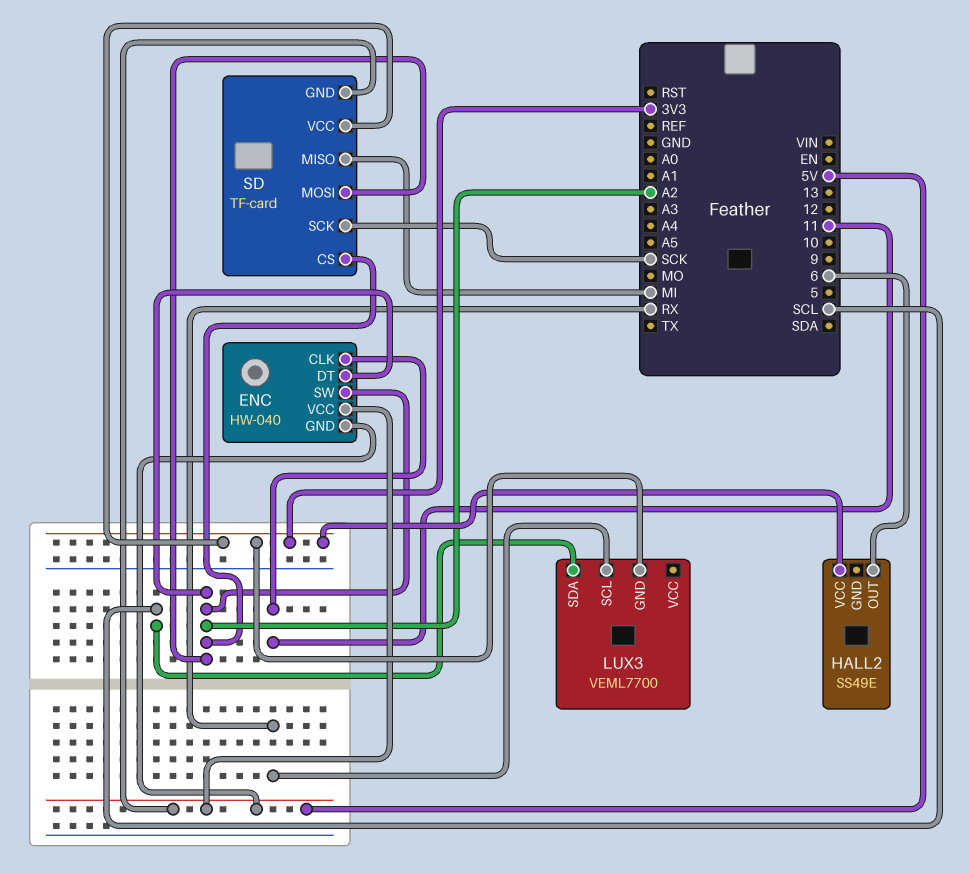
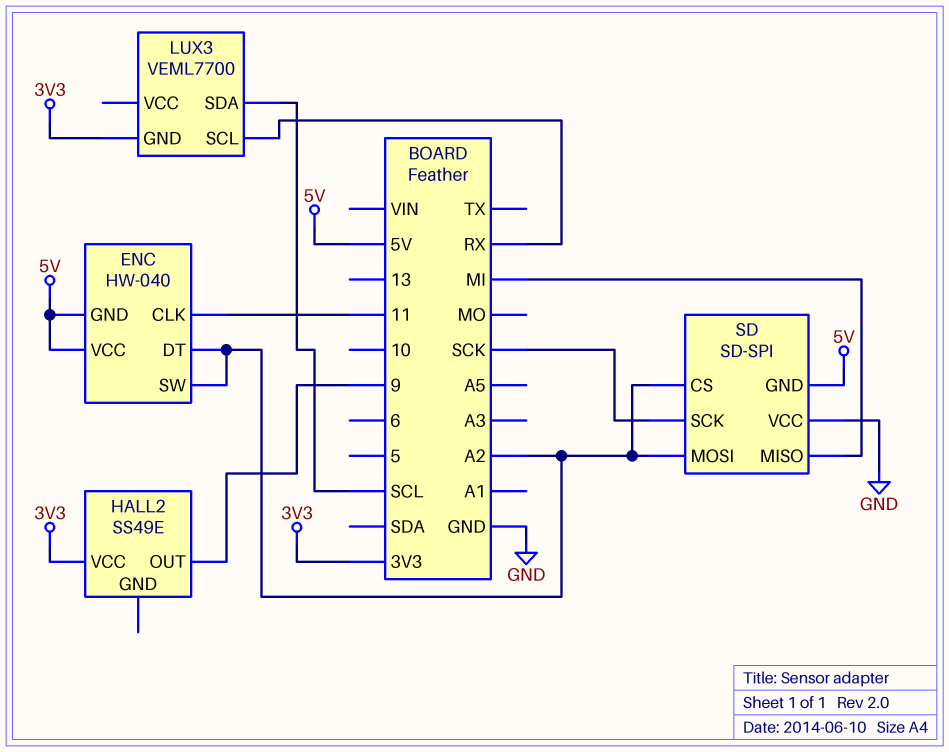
HALL2 pin OUT: 6 -> 9
SD: TF-card -> SD-SPI
SD pin VCC: 3V3 -> GND

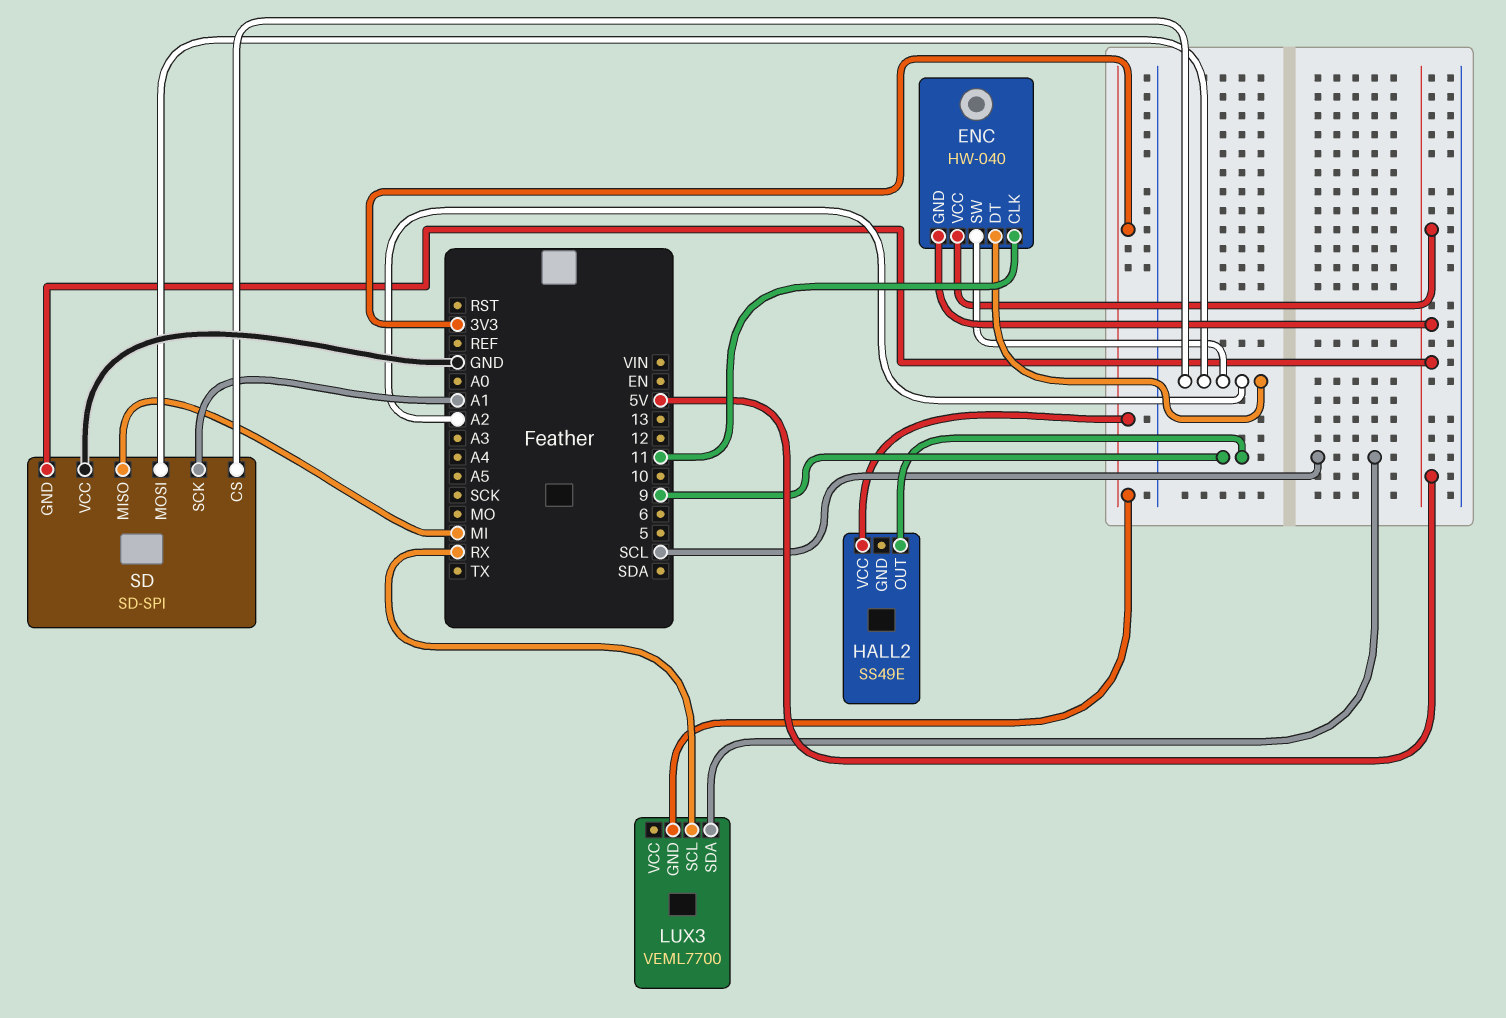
SD pin SCK: SCK -> A1

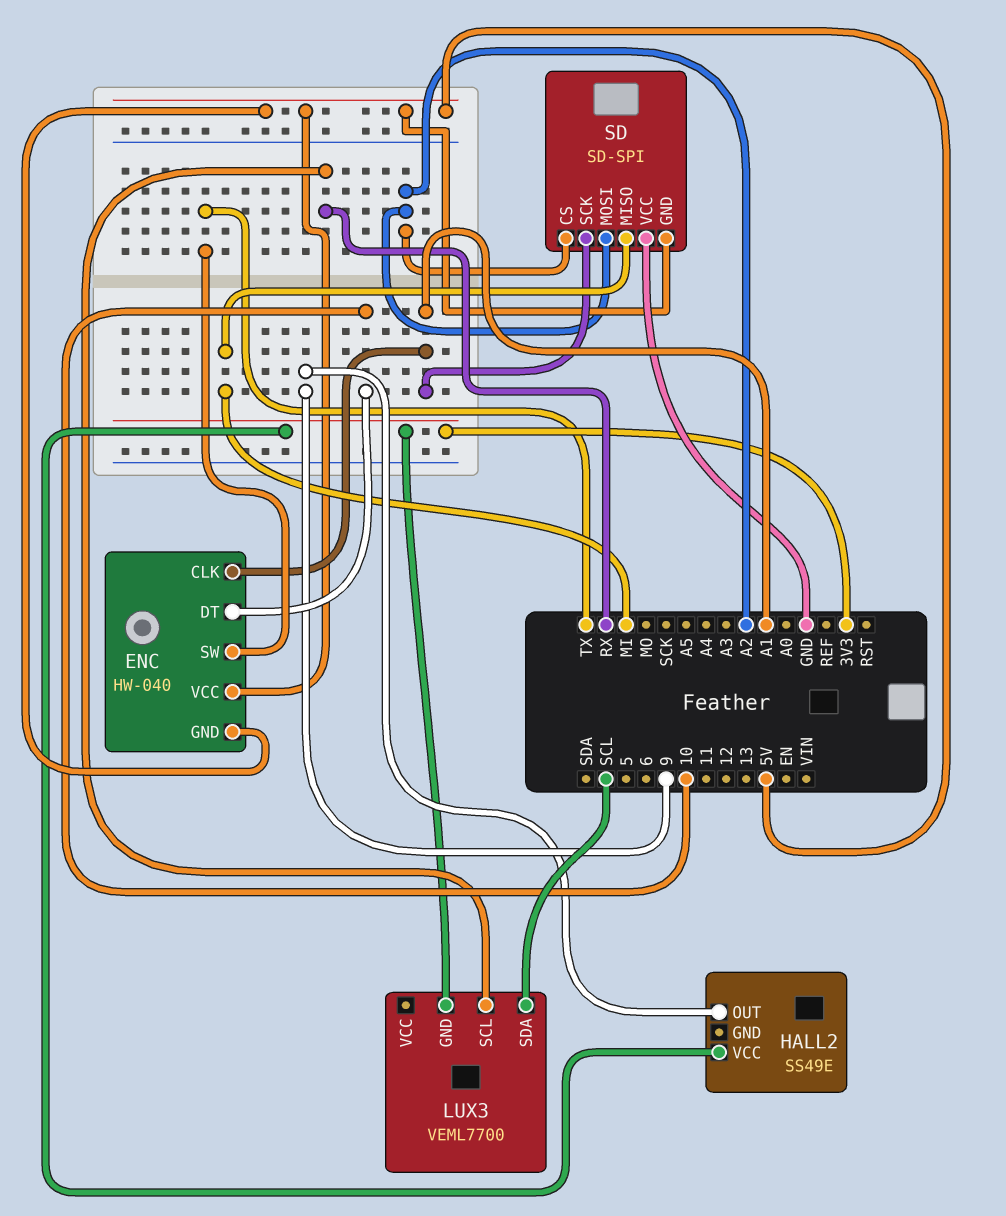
ENC pin CLK: 11 -> A1
ENC pin DT: A2 -> 10
ENC pin SW: A2 -> TX

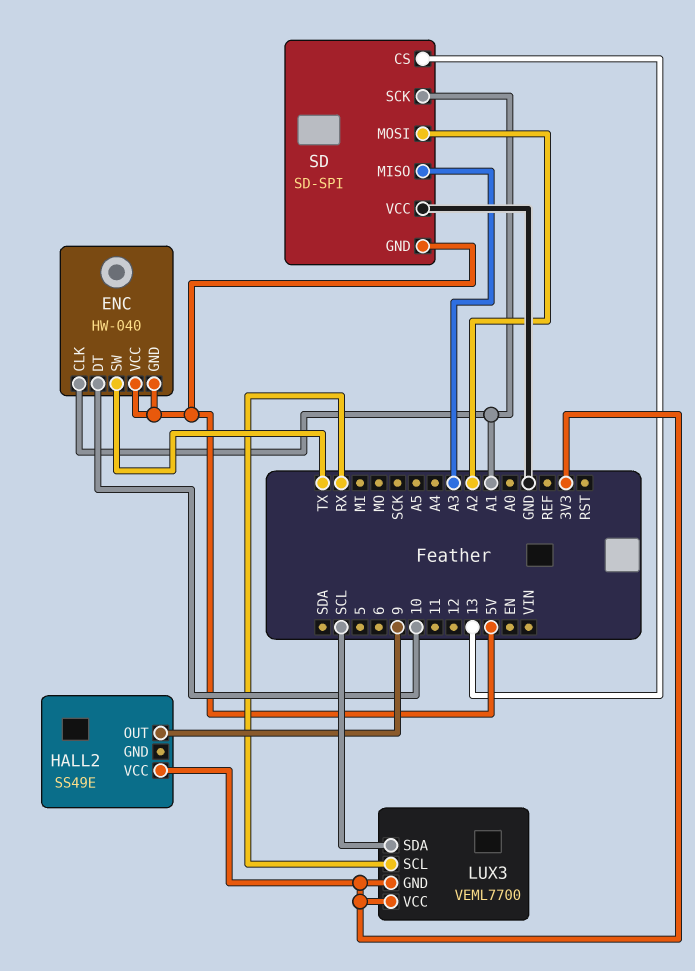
LUX3 pin VCC: none -> 3V3
SD pin CS: A2 -> 13
SD pin MISO: MI -> A3

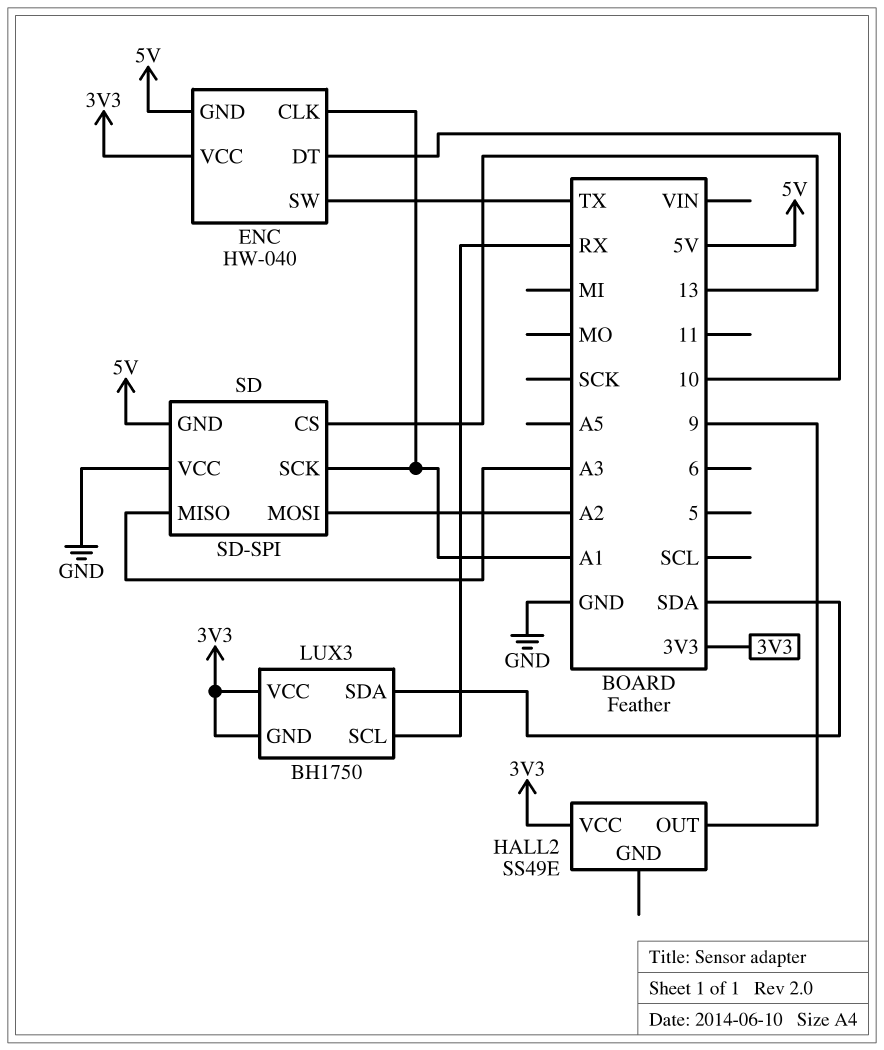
ENC pin VCC: 5V -> 3V3
LUX3: VEML7700 -> BH1750
LUX3 pin SDA: SCL -> SDA

